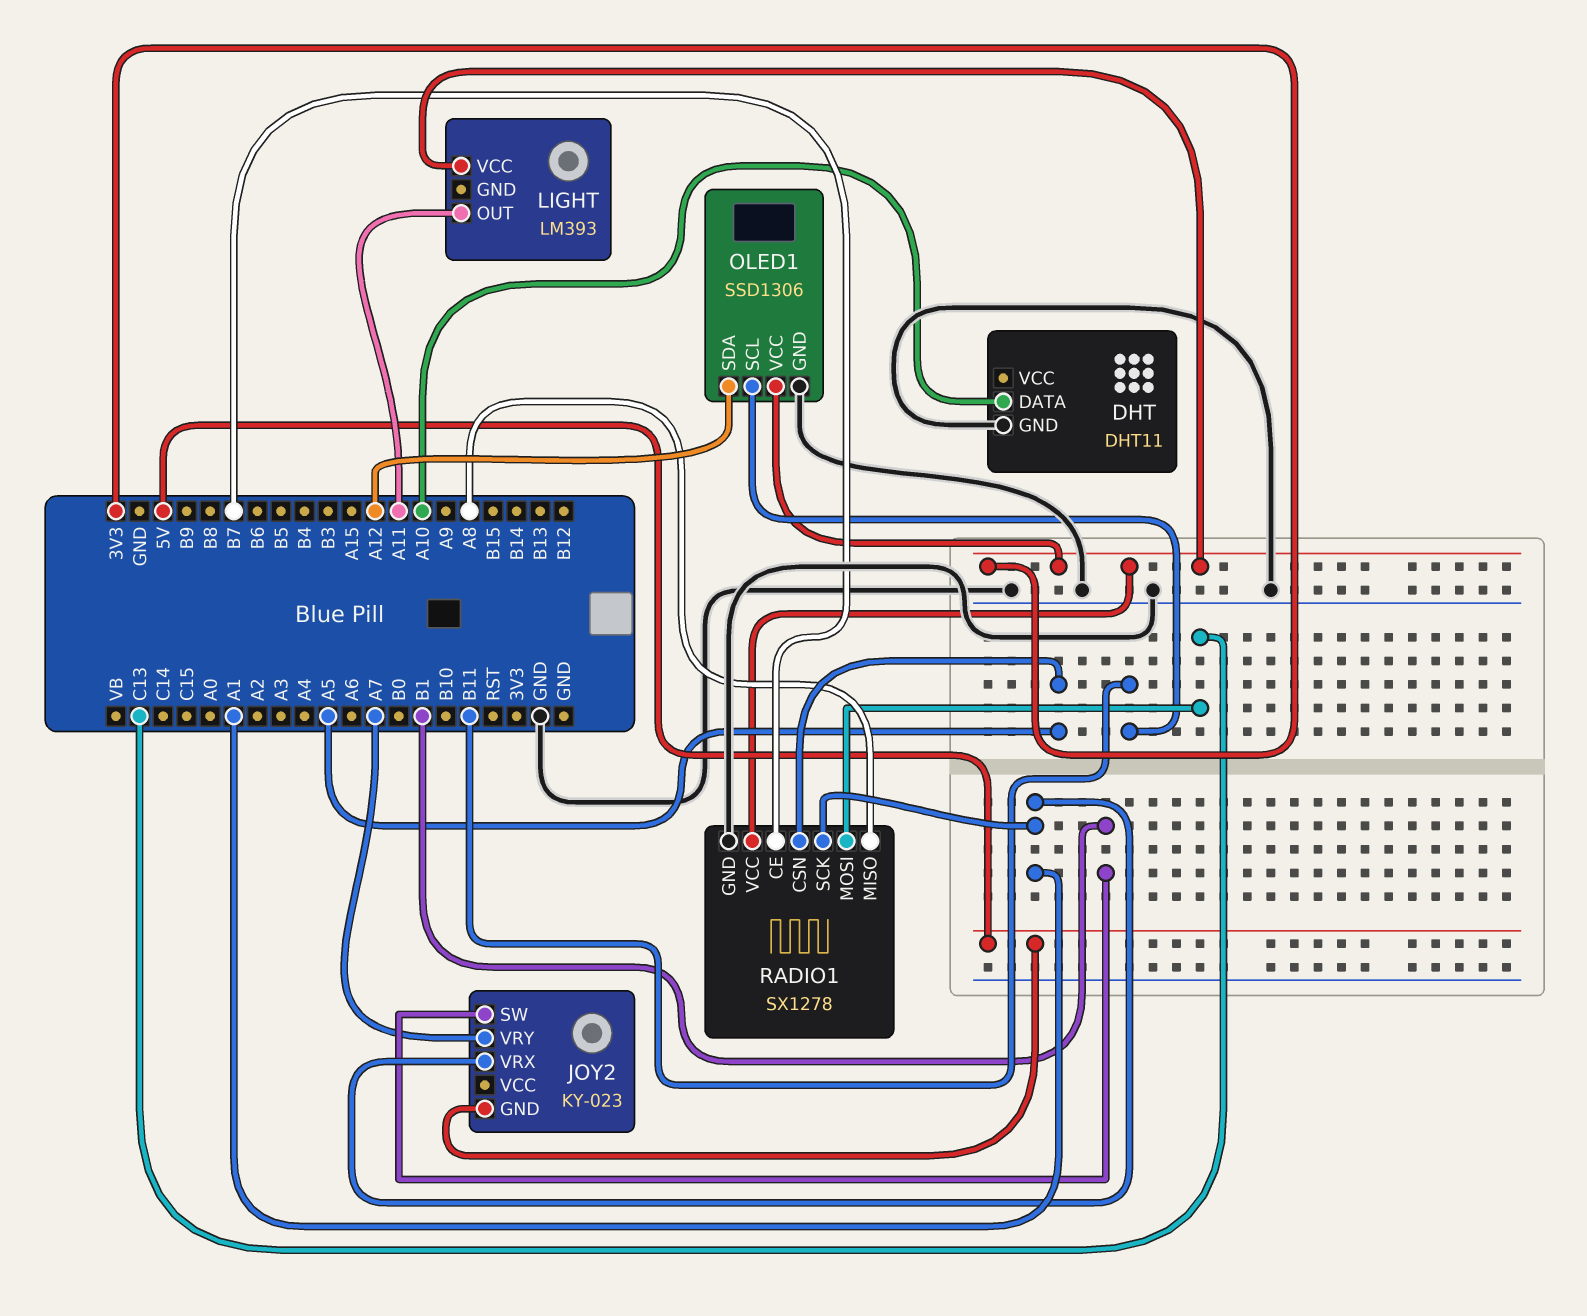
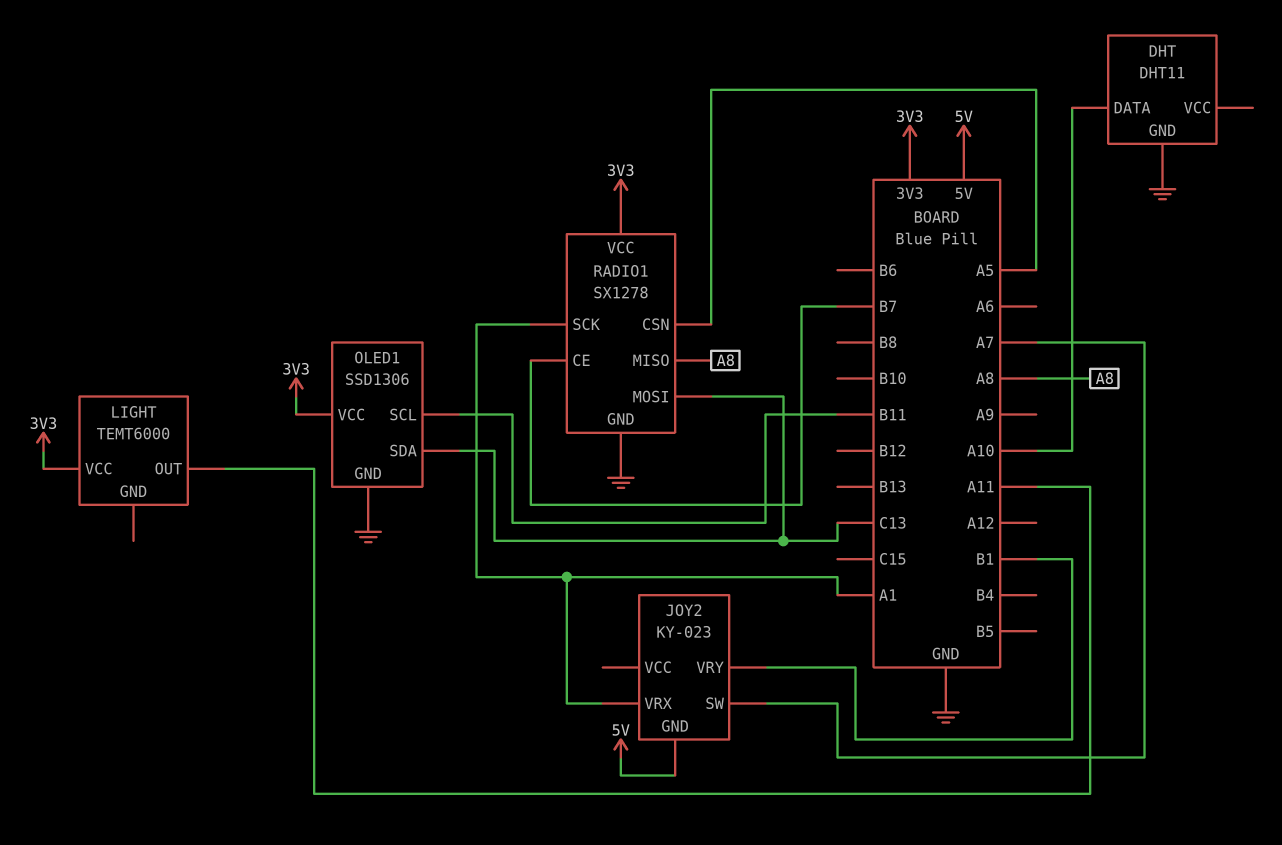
JOY2 pin SW: B1 -> A7
JOY2 pin VRY: A7 -> B1
LIGHT: LM393 -> TEMT6000
OLED1 pin SDA: A12 -> C13

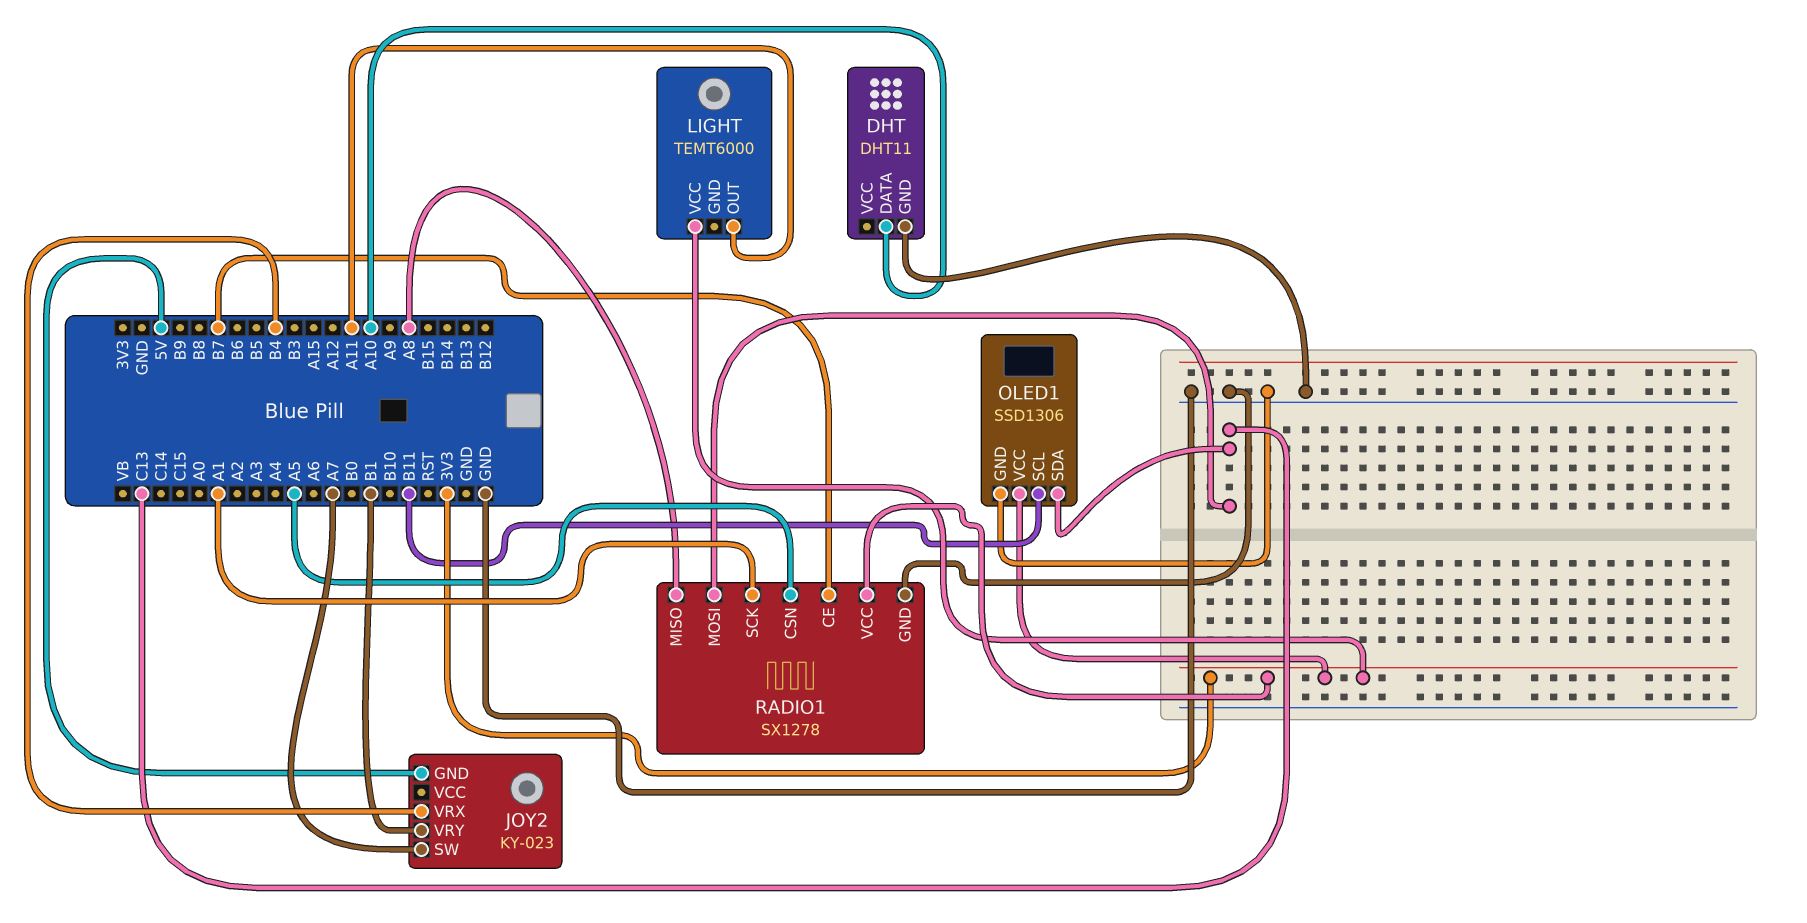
JOY2 pin VRX: A1 -> B4

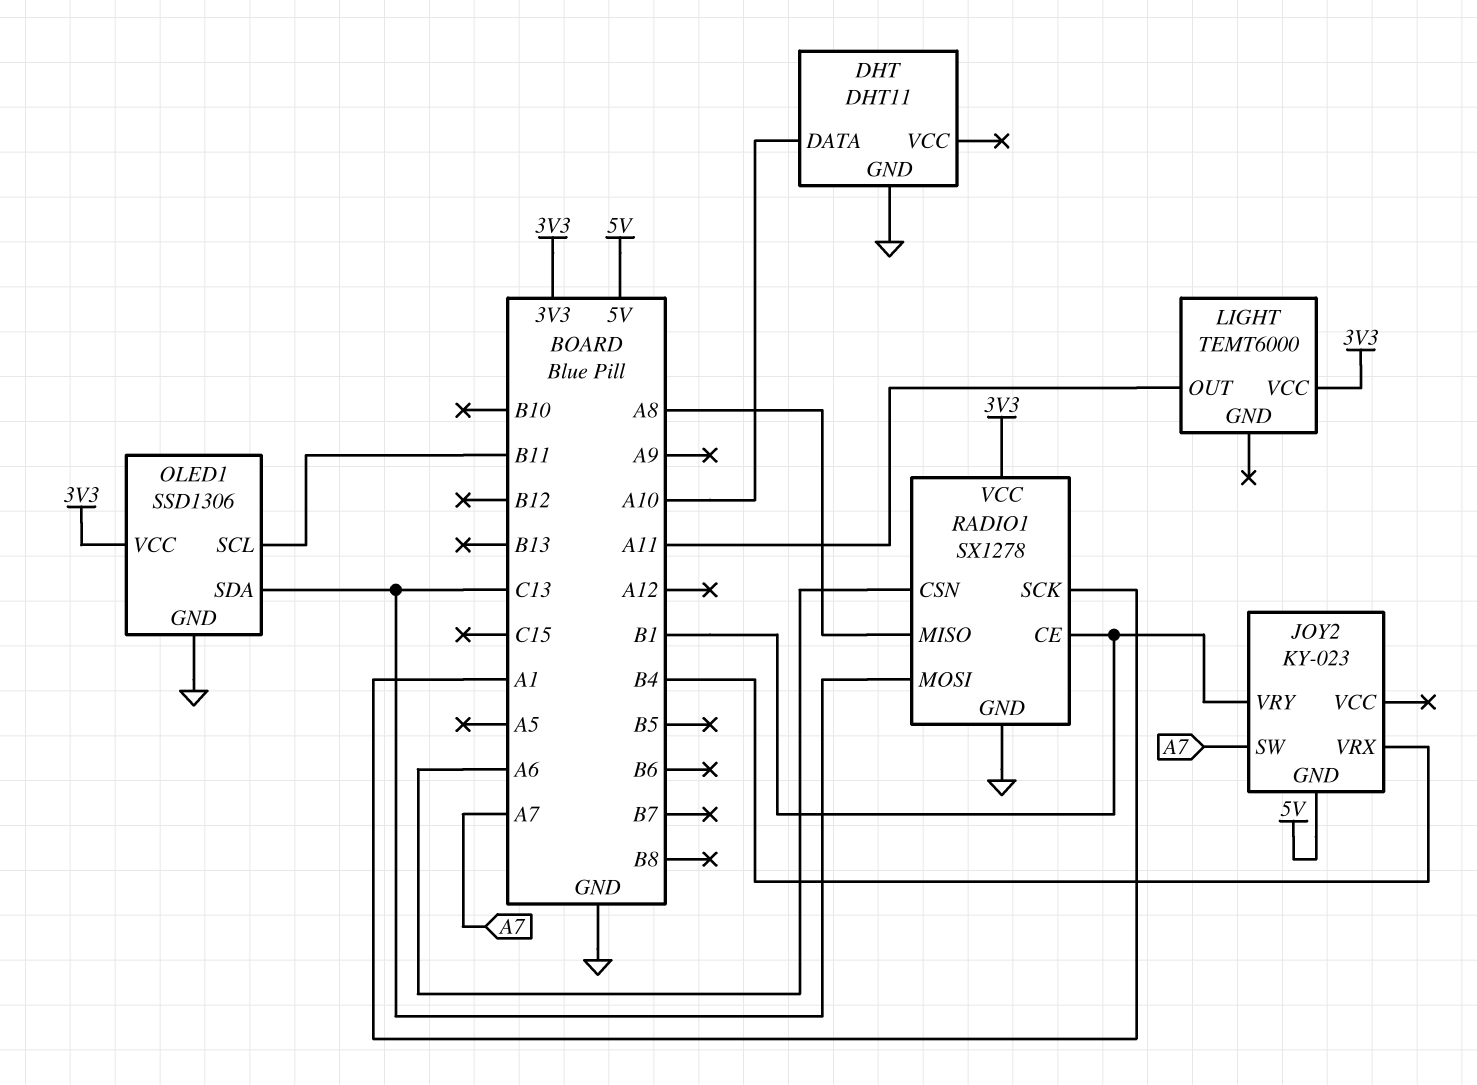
RADIO1 pin CE: B7 -> B1
RADIO1 pin CSN: A5 -> A6

